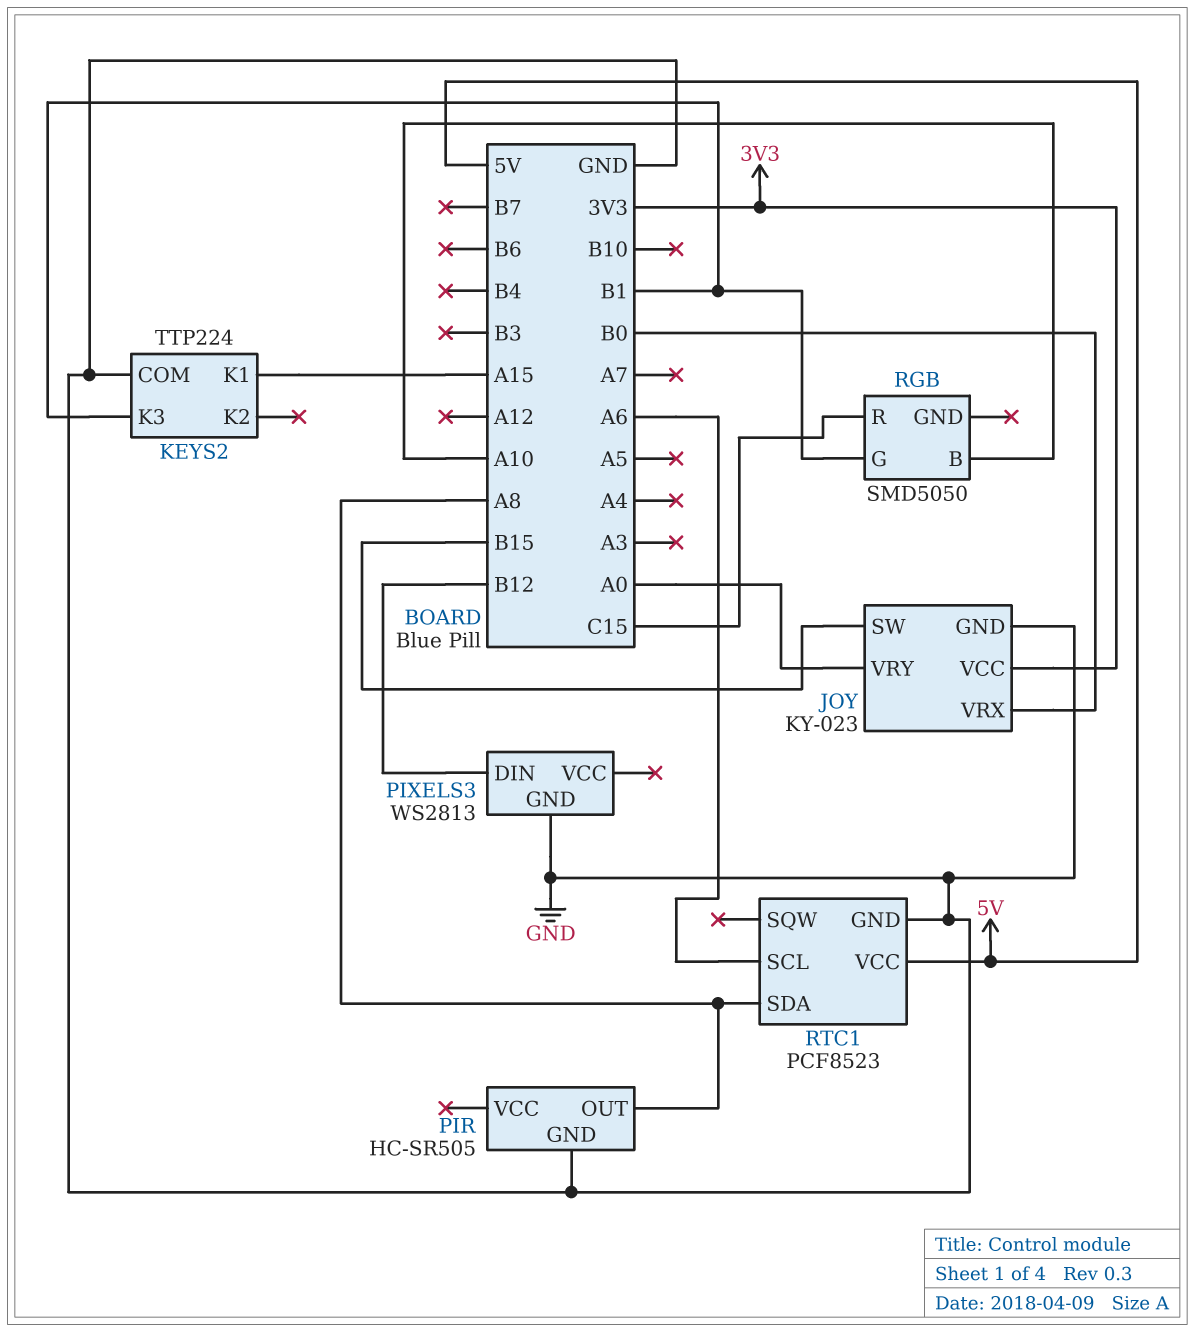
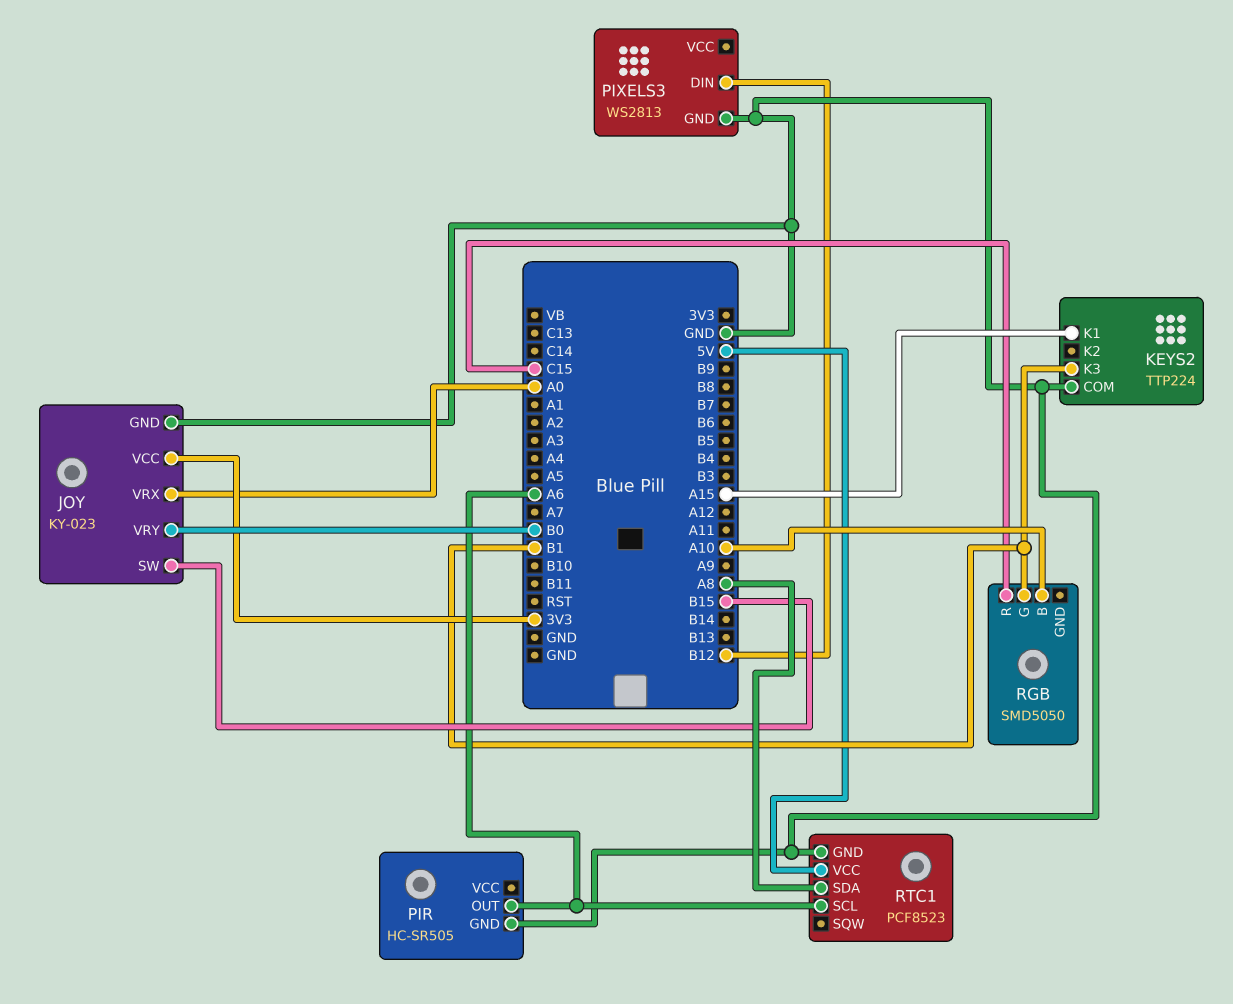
JOY pin VRX: B0 -> A0
JOY pin VRY: A0 -> B0
PIR pin OUT: A8 -> A6

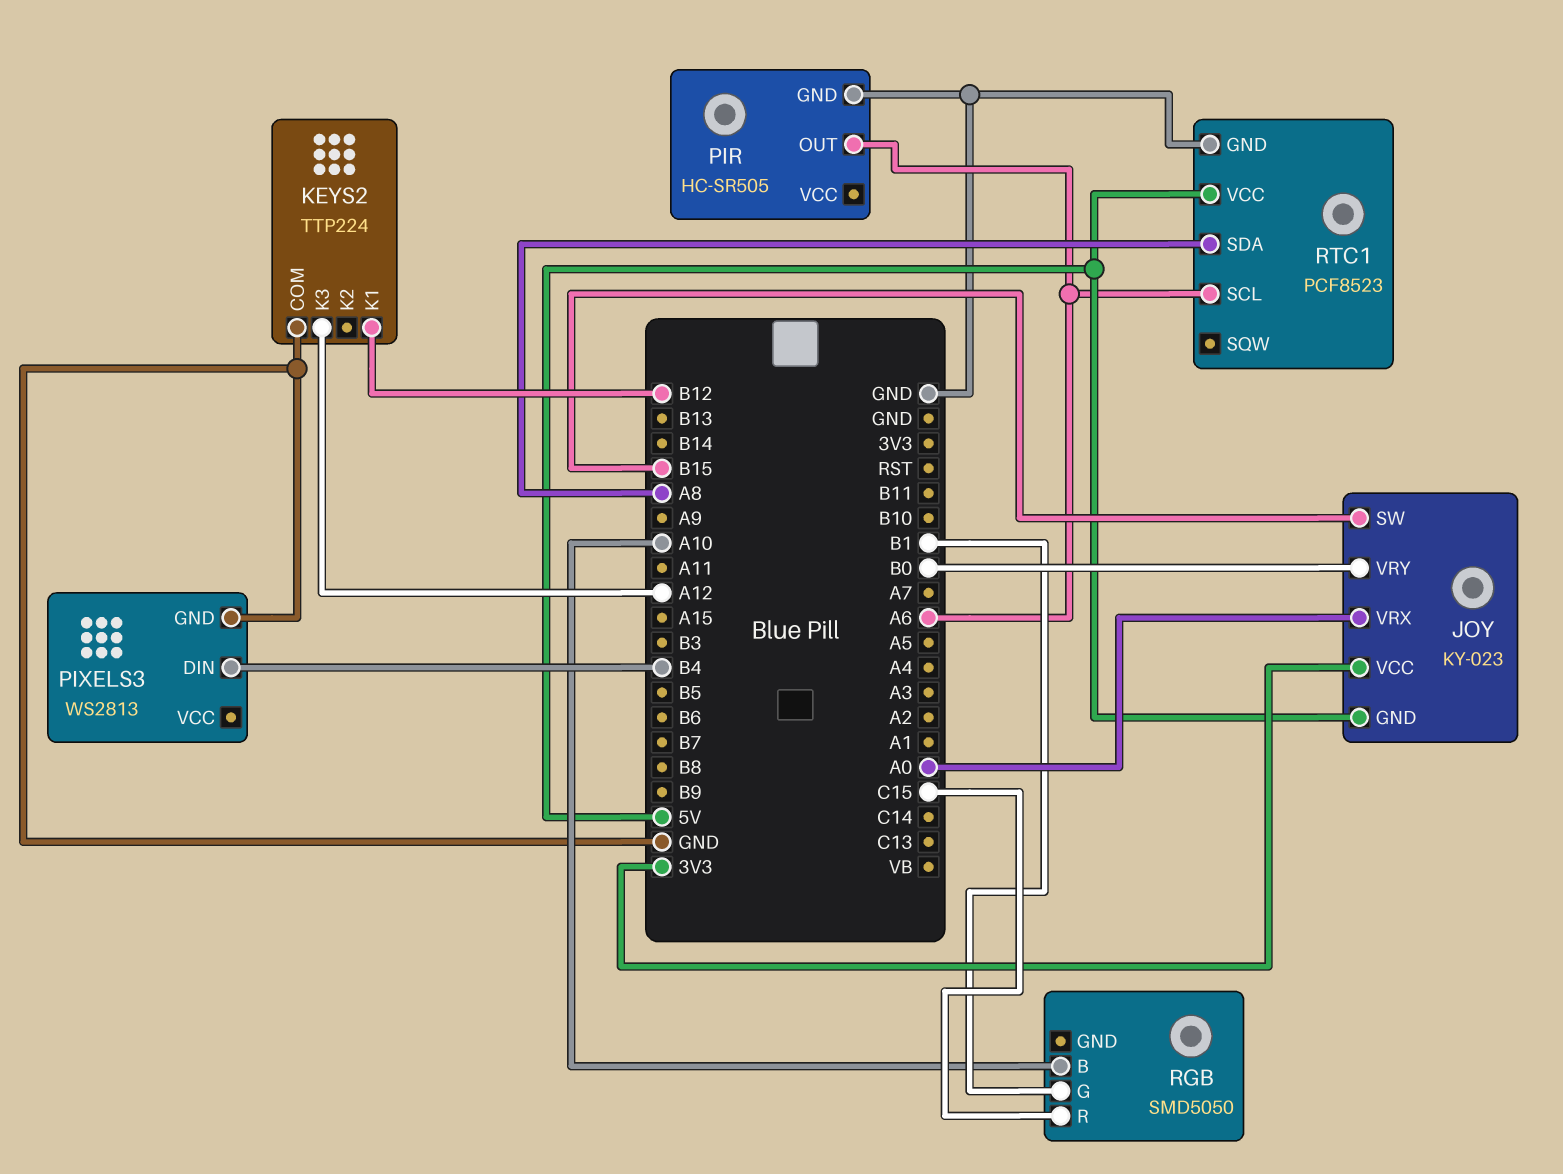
JOY pin GND: GND -> 5V
KEYS2 pin K1: A15 -> B12
KEYS2 pin K3: B1 -> A12
PIXELS3 pin DIN: B12 -> B4

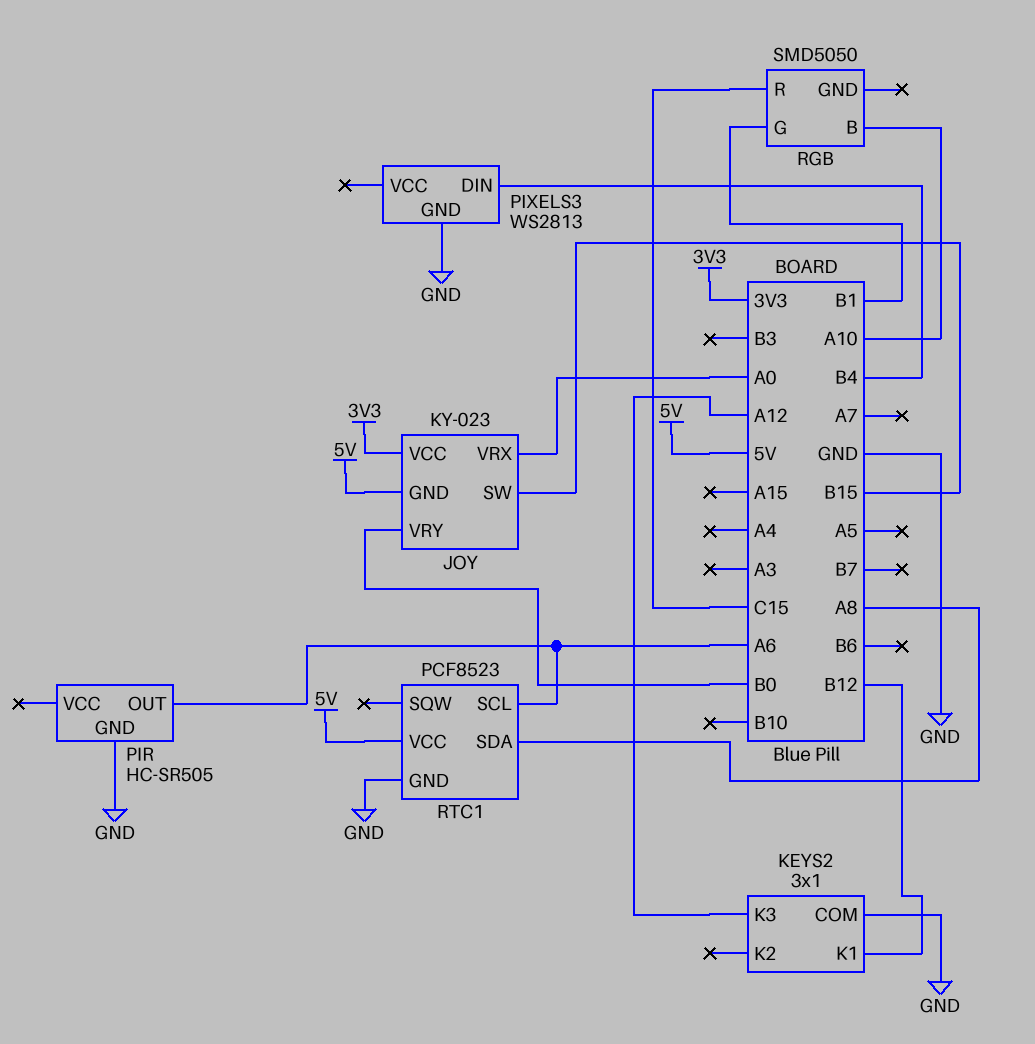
KEYS2: TTP224 -> 3x1

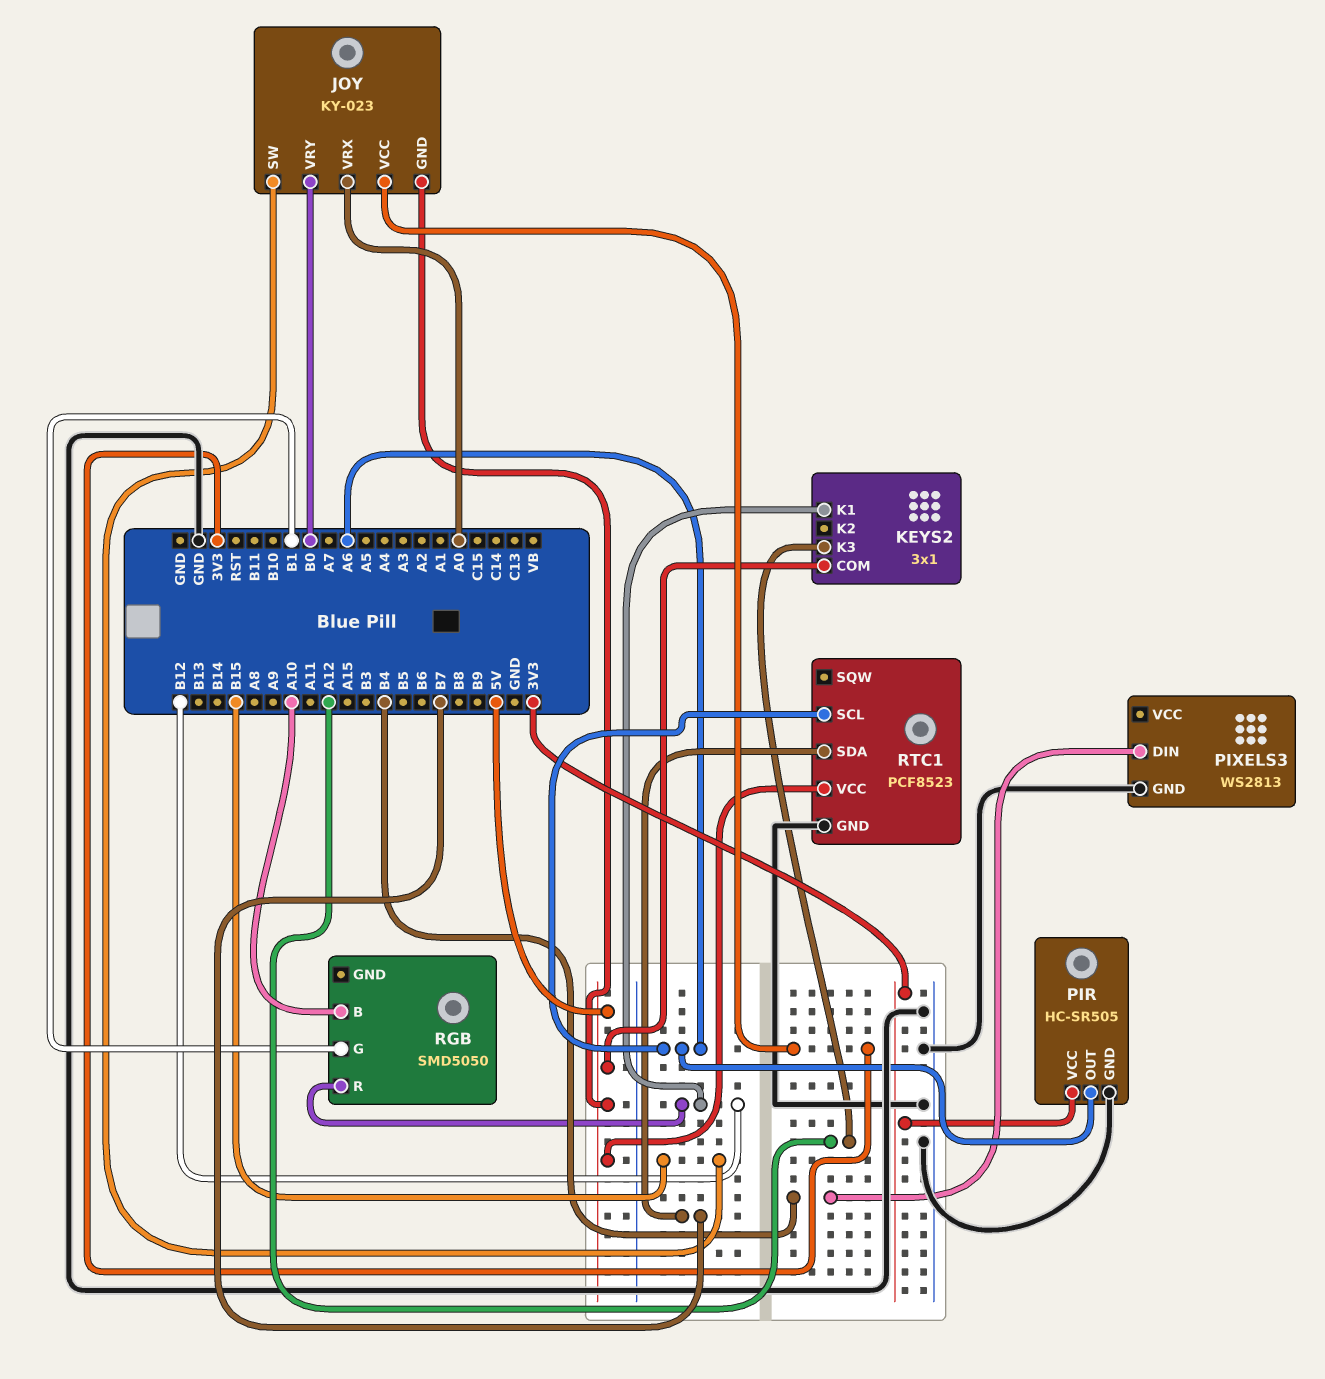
KEYS2 pin COM: GND -> 5V
PIR pin VCC: none -> 3V3
RGB pin R: C15 -> B12
RTC1 pin SDA: A8 -> B7

